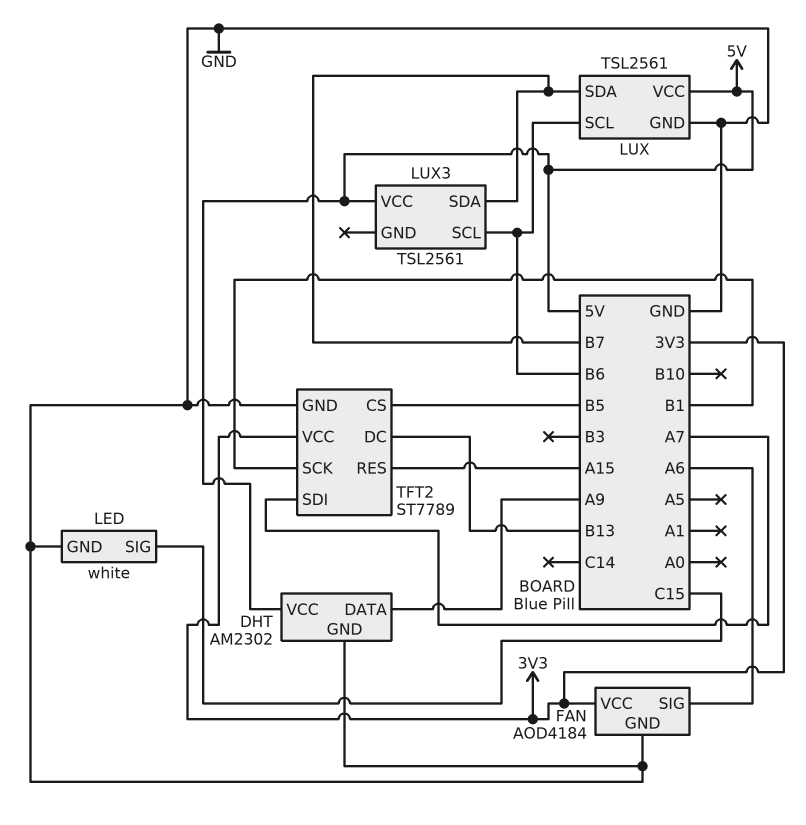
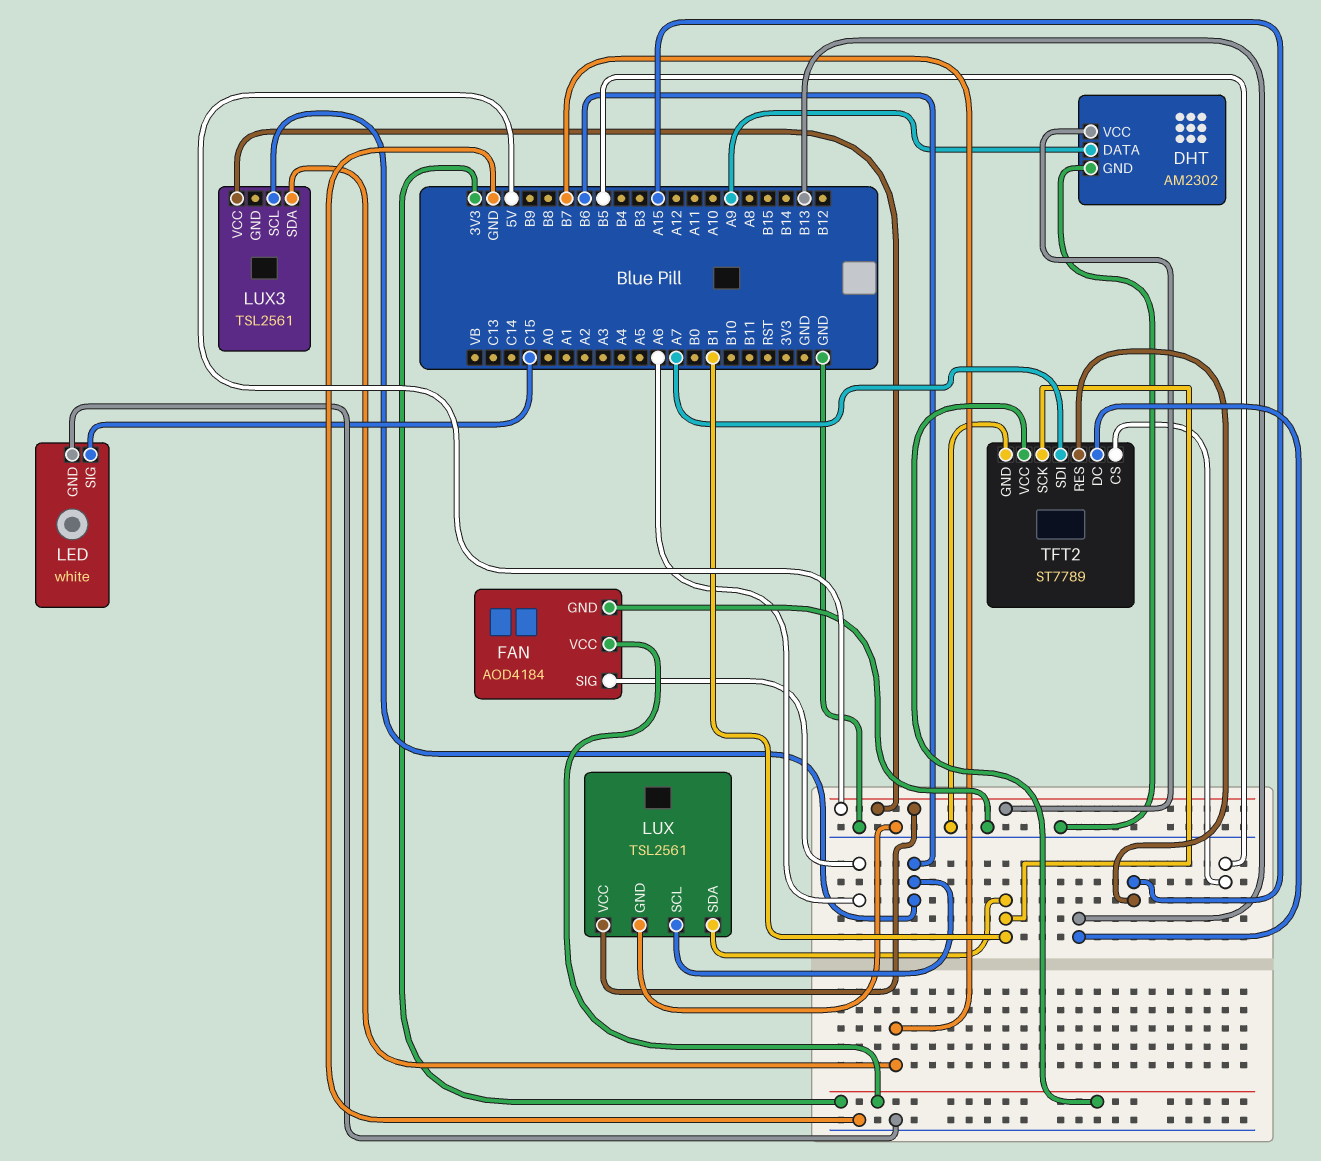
LUX pin SDA: B7 -> B1

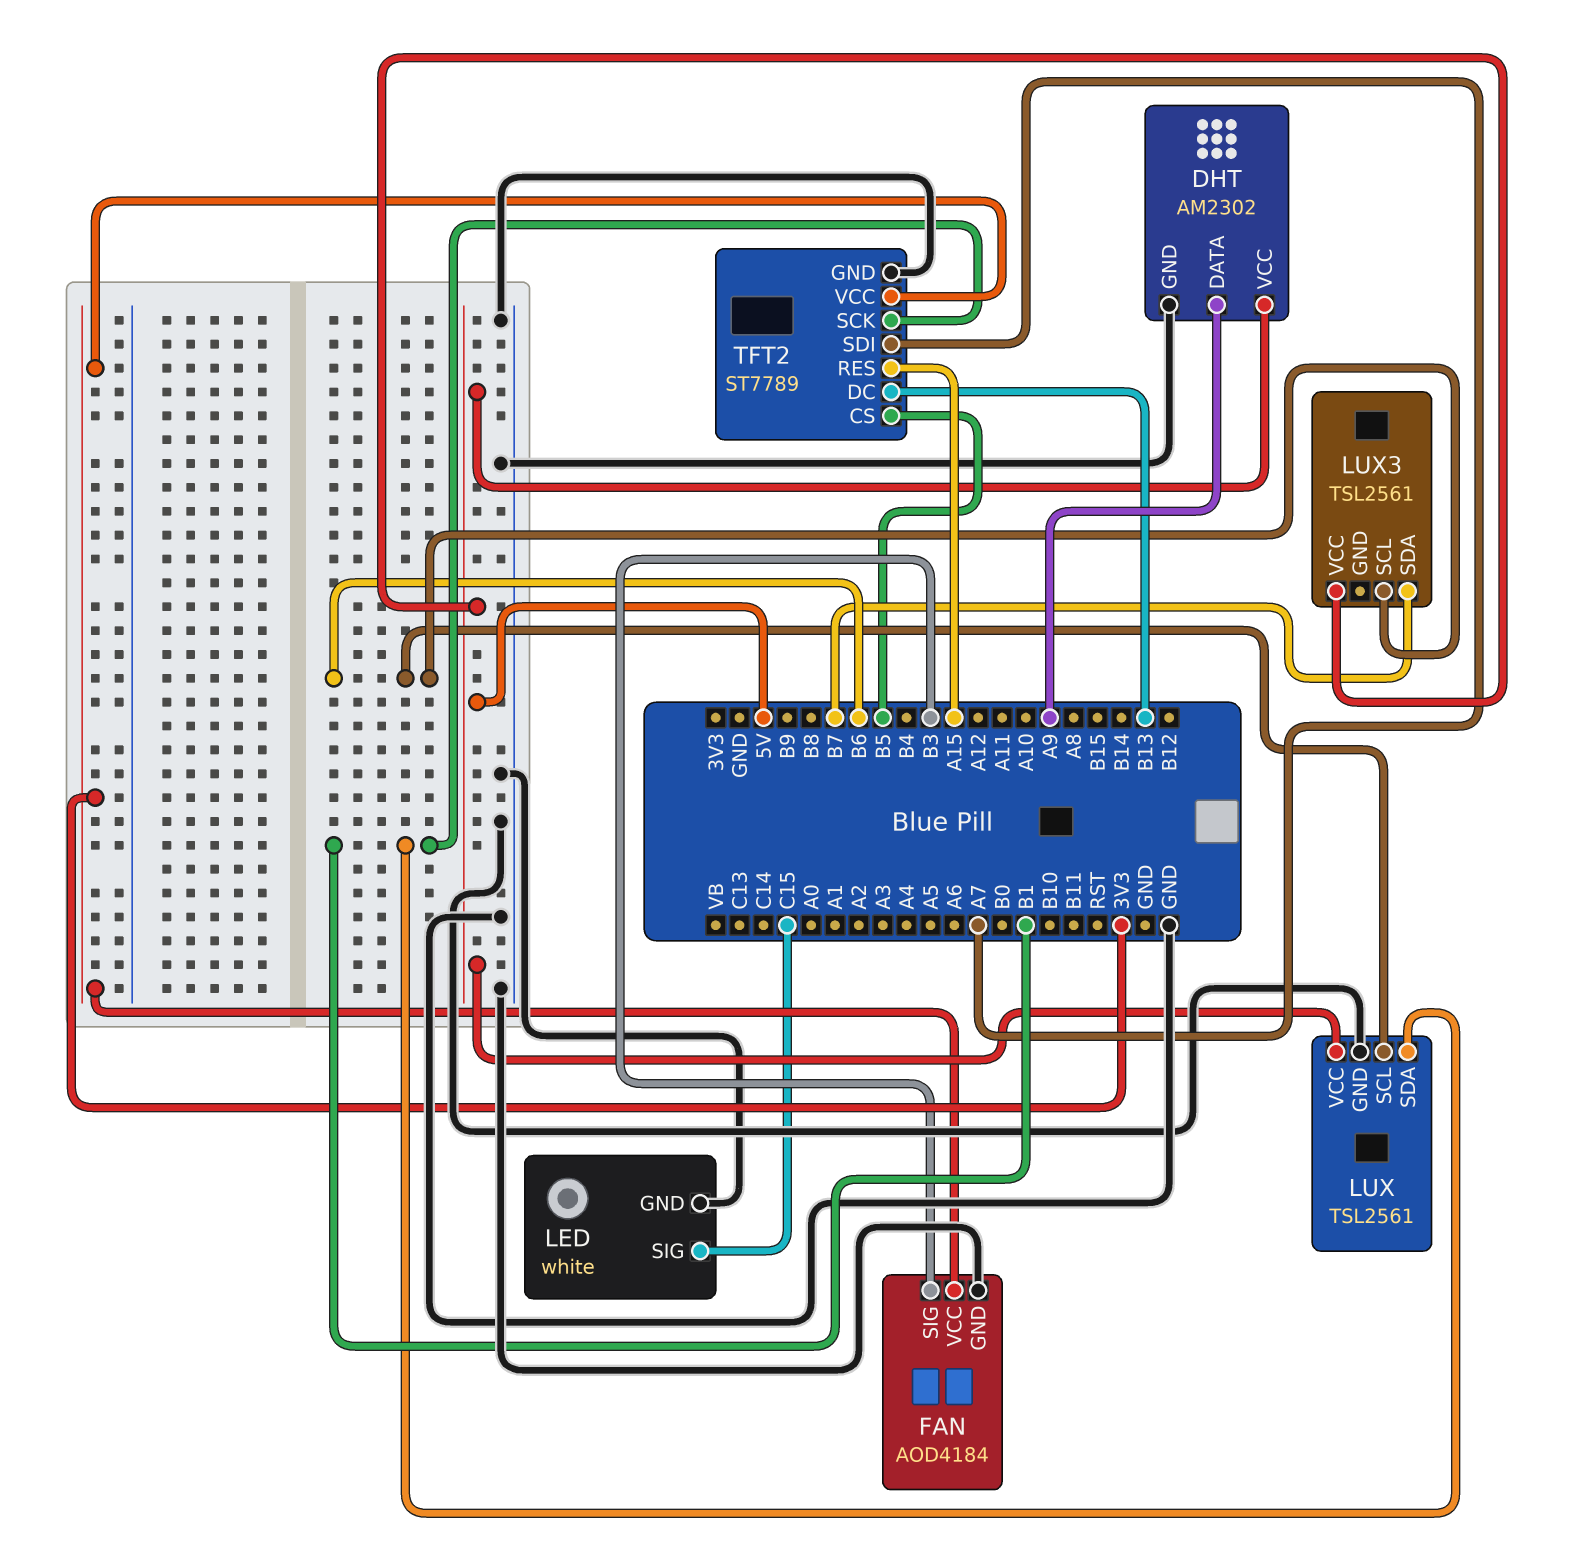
FAN pin SIG: A6 -> B3

